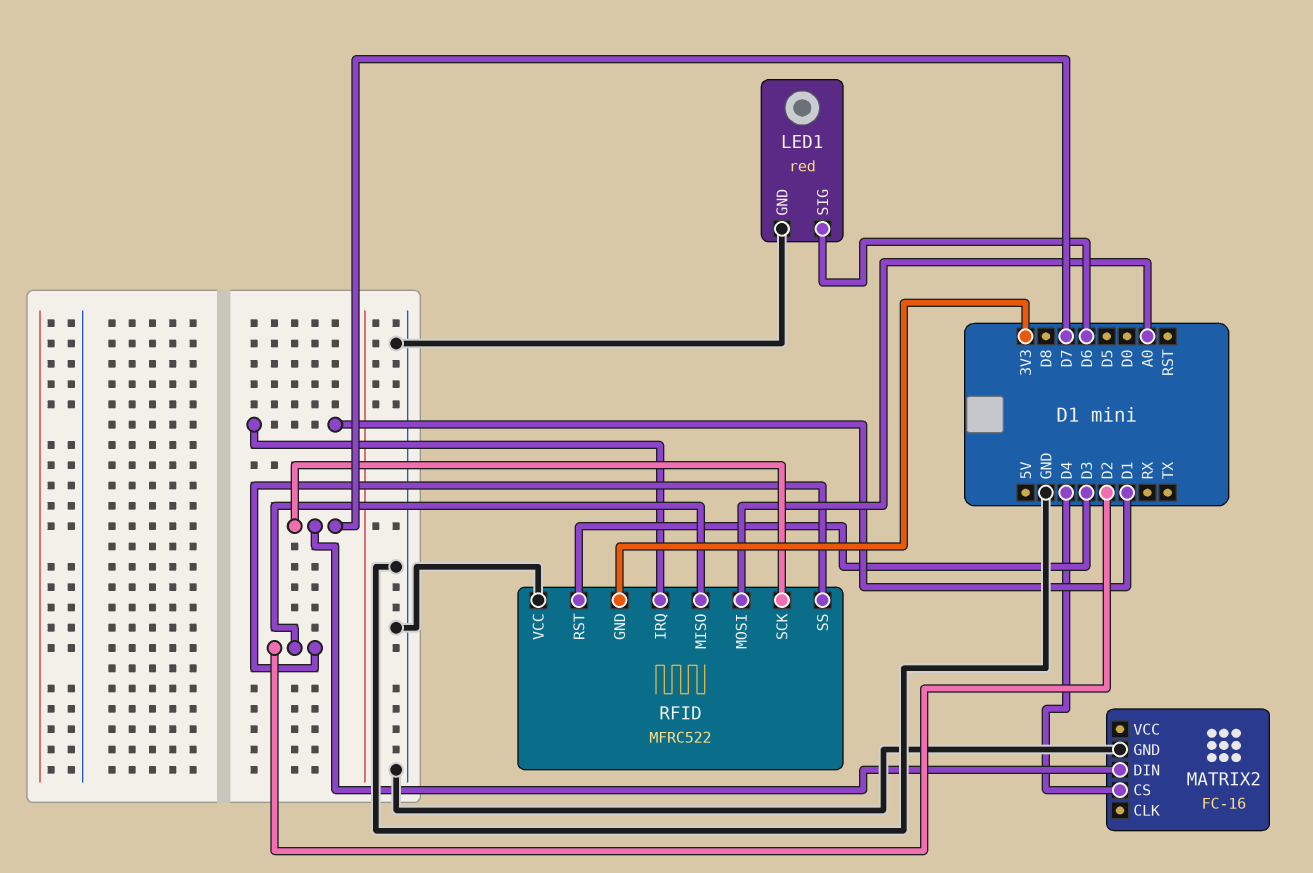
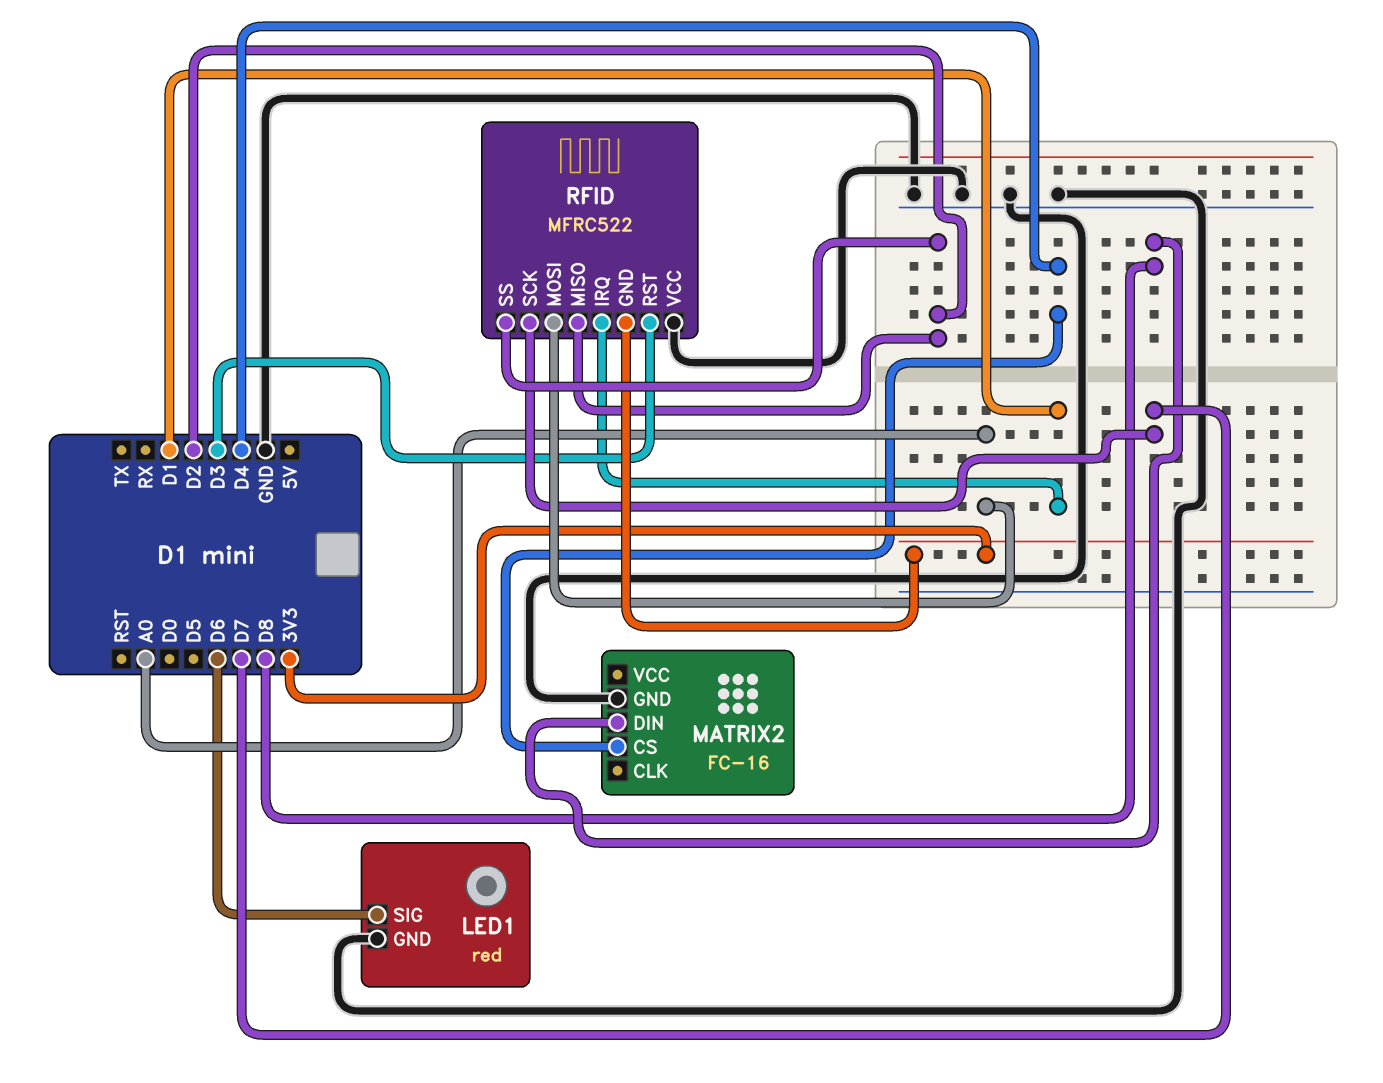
MATRIX2 pin DIN: D7 -> D8

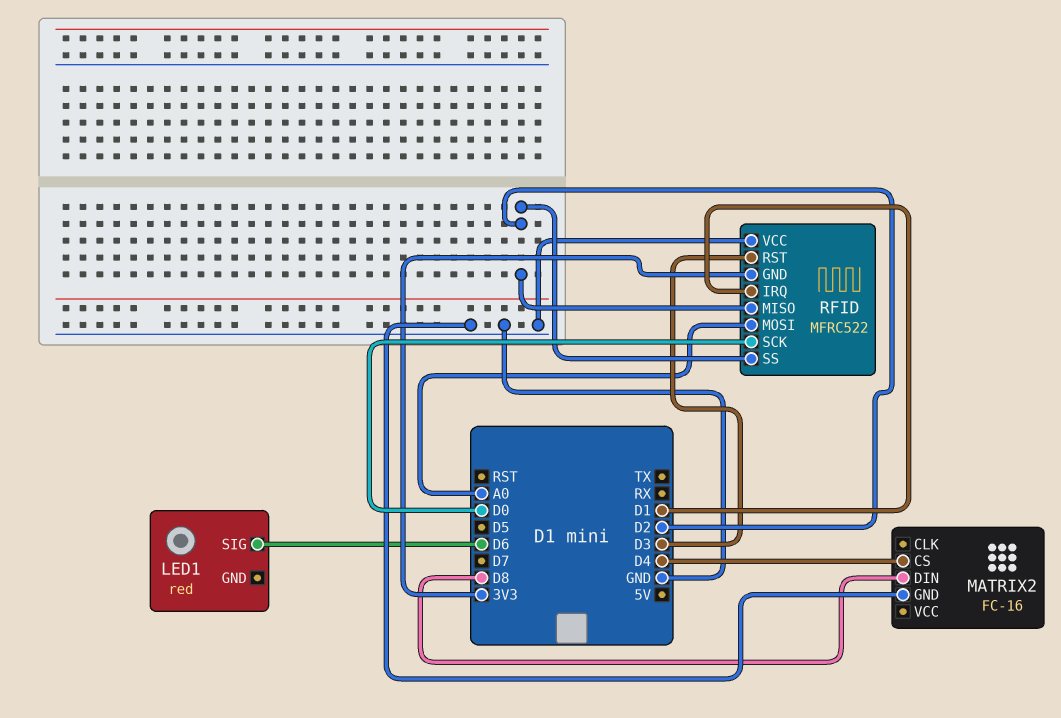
LED1 pin GND: GND -> none
RFID pin SCK: D7 -> D0

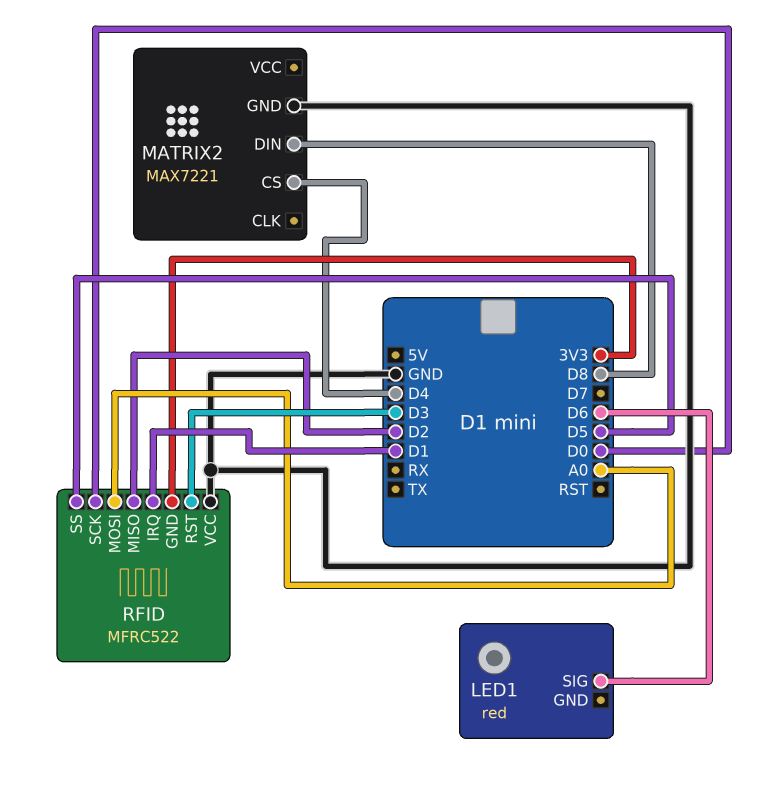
MATRIX2: FC-16 -> MAX7221
RFID pin SS: D2 -> D5

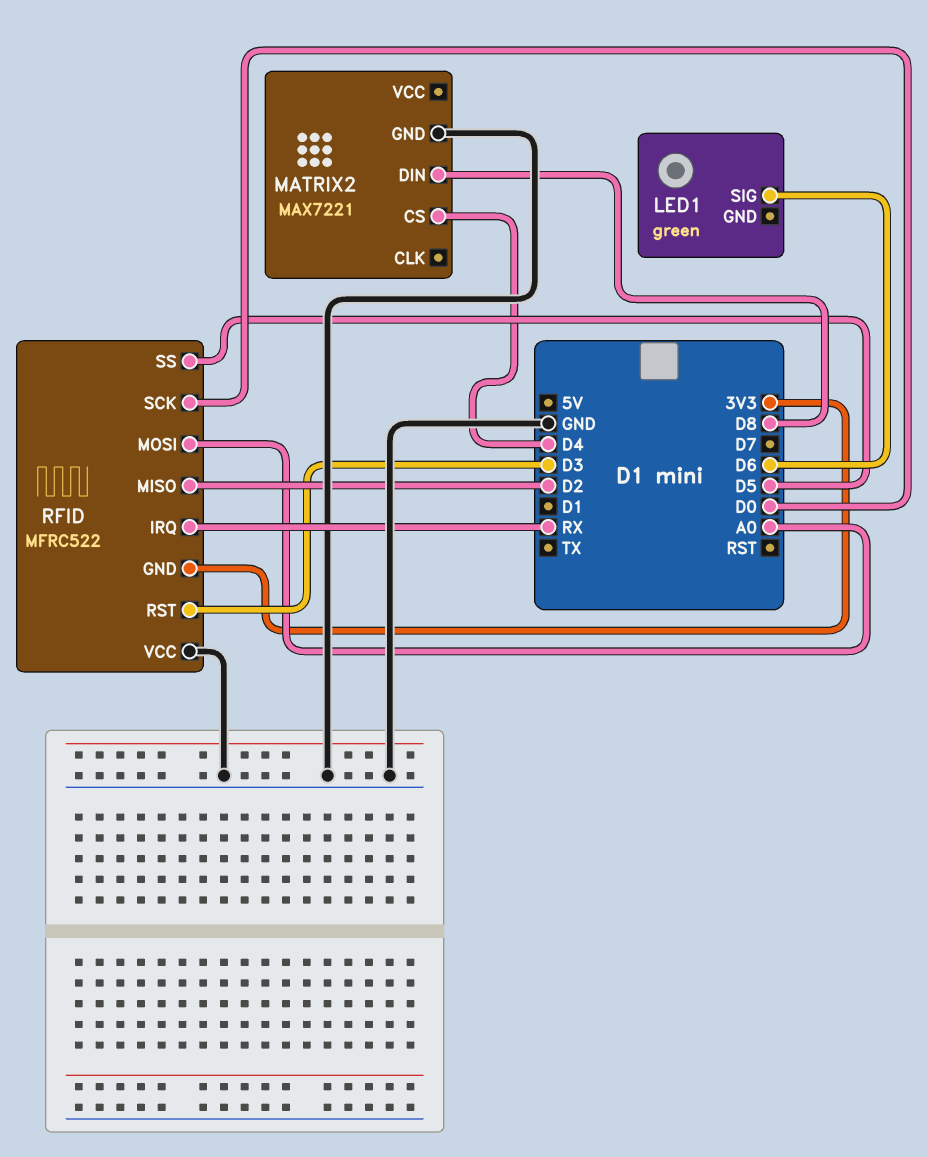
LED1: red -> green
RFID pin IRQ: D1 -> RX

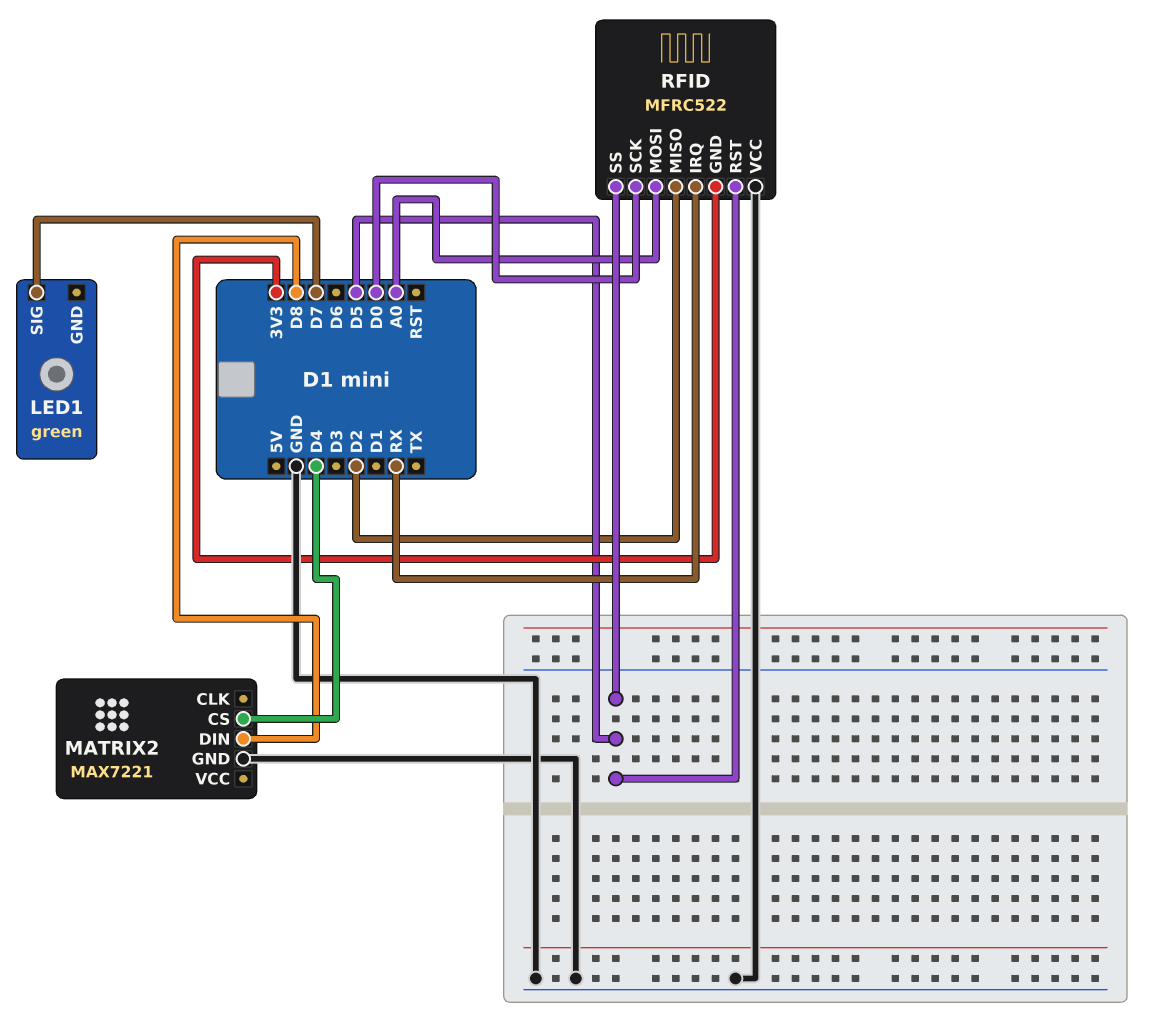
LED1 pin SIG: D6 -> D7
RFID pin RST: D3 -> D5

